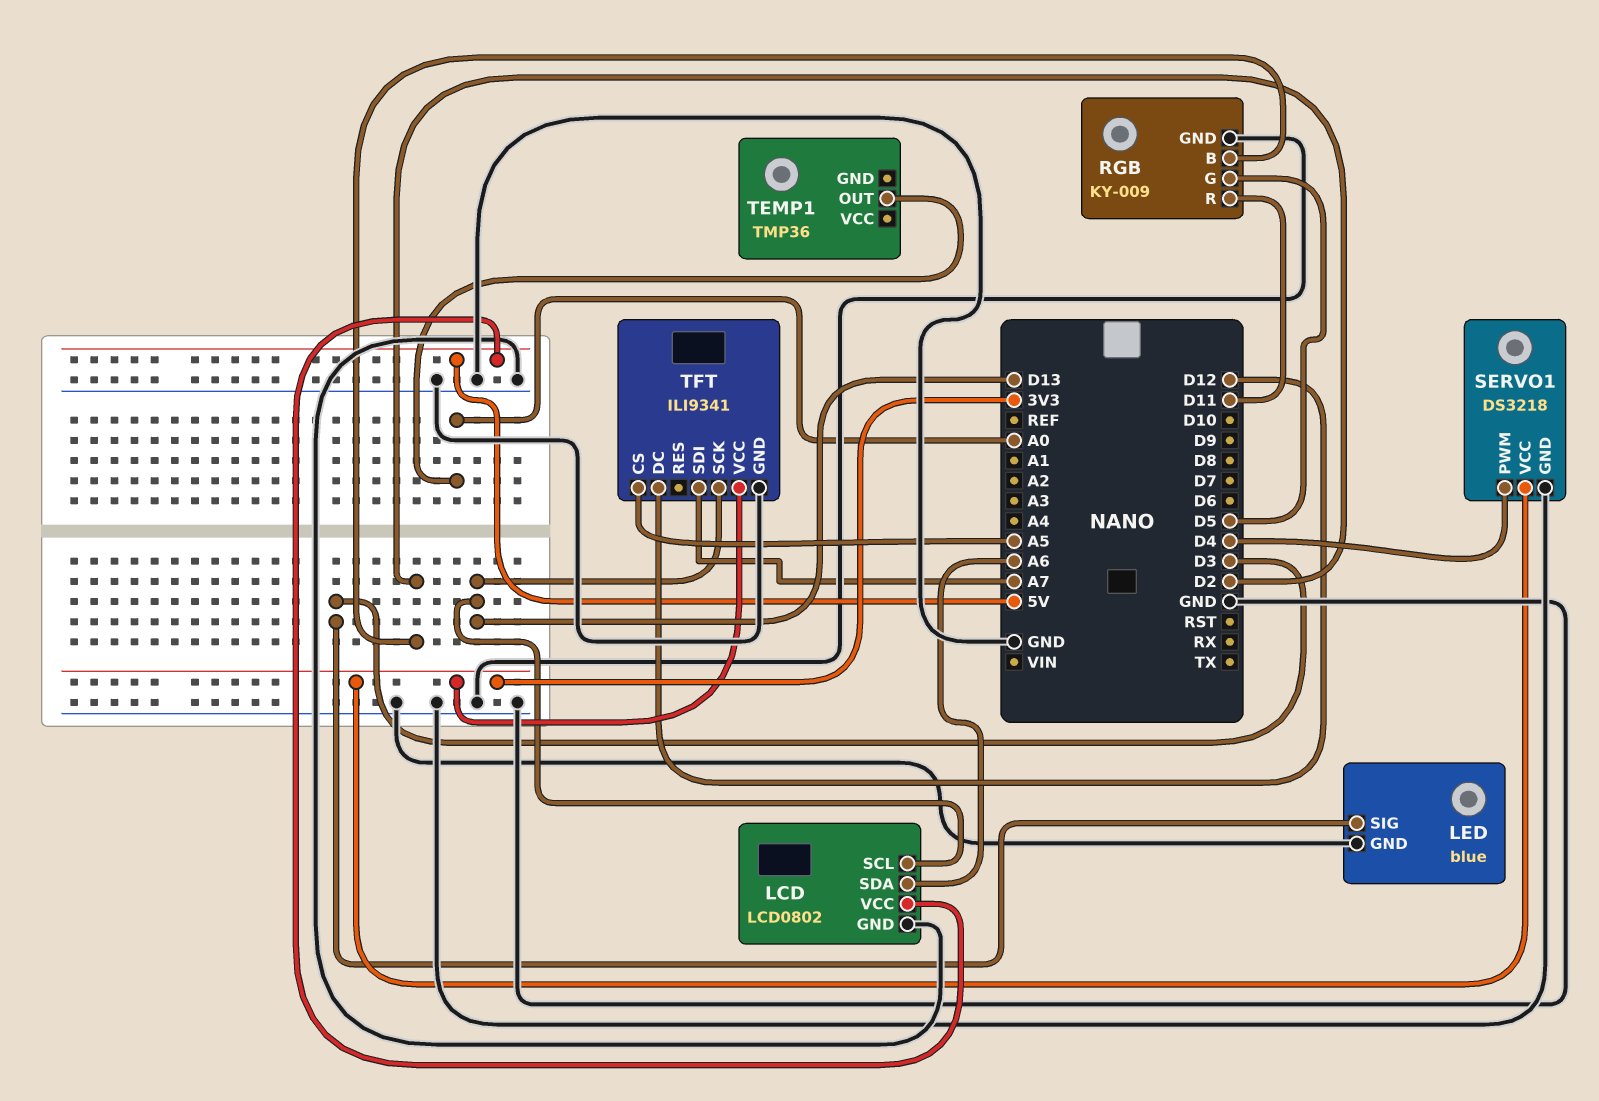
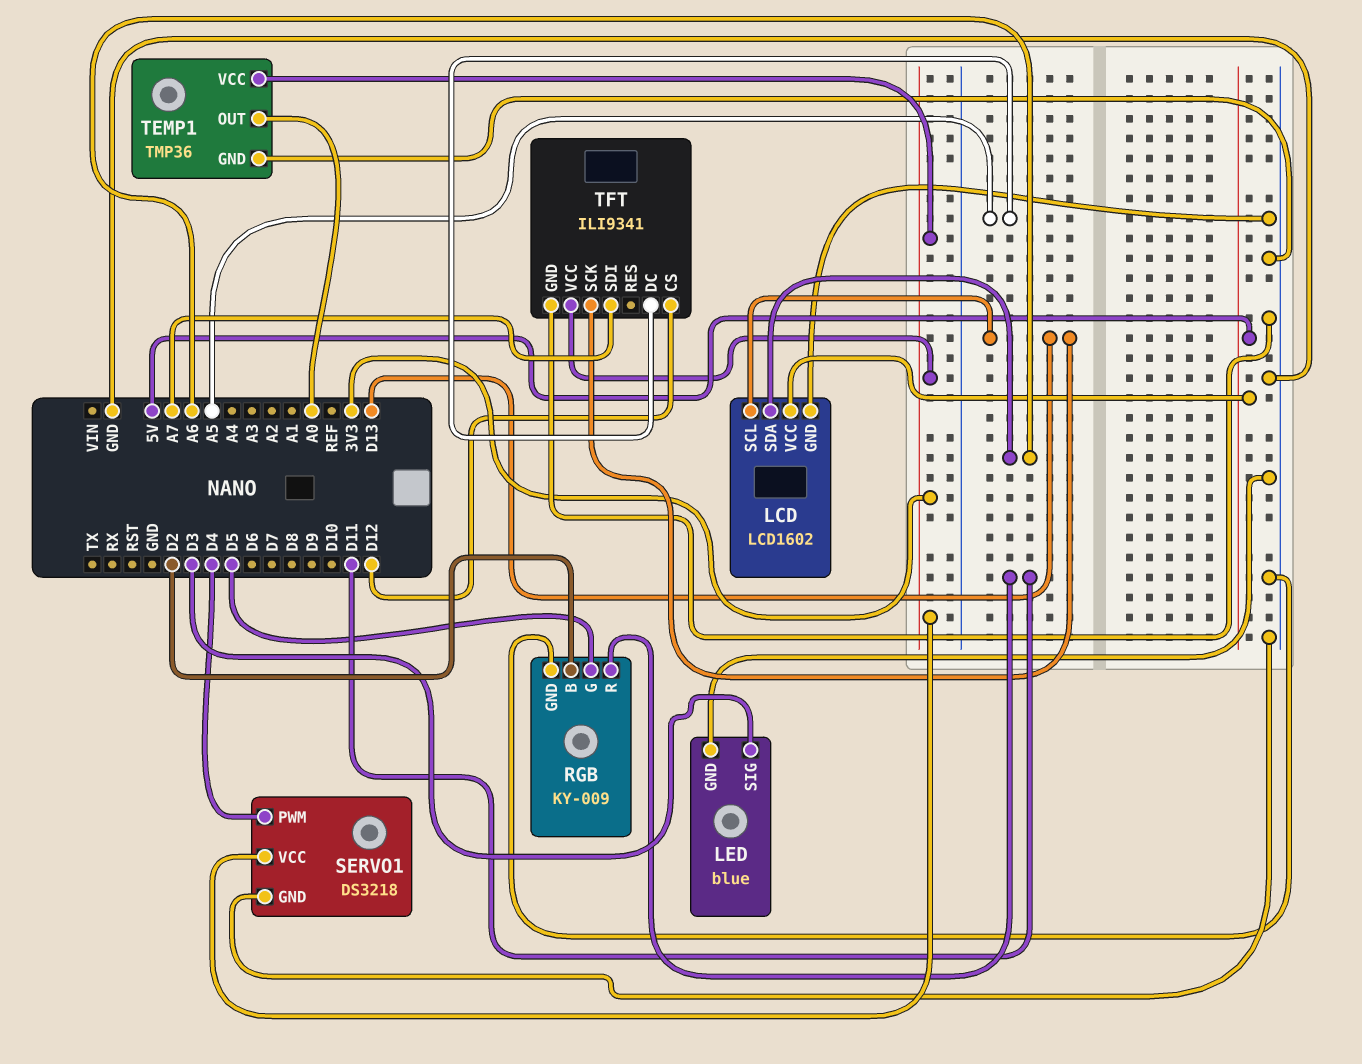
LCD: LCD0802 -> LCD1602
TEMP1 pin GND: none -> GND
TEMP1 pin VCC: none -> 3V3
TFT pin CS: A5 -> D12
TFT pin DC: D12 -> A5

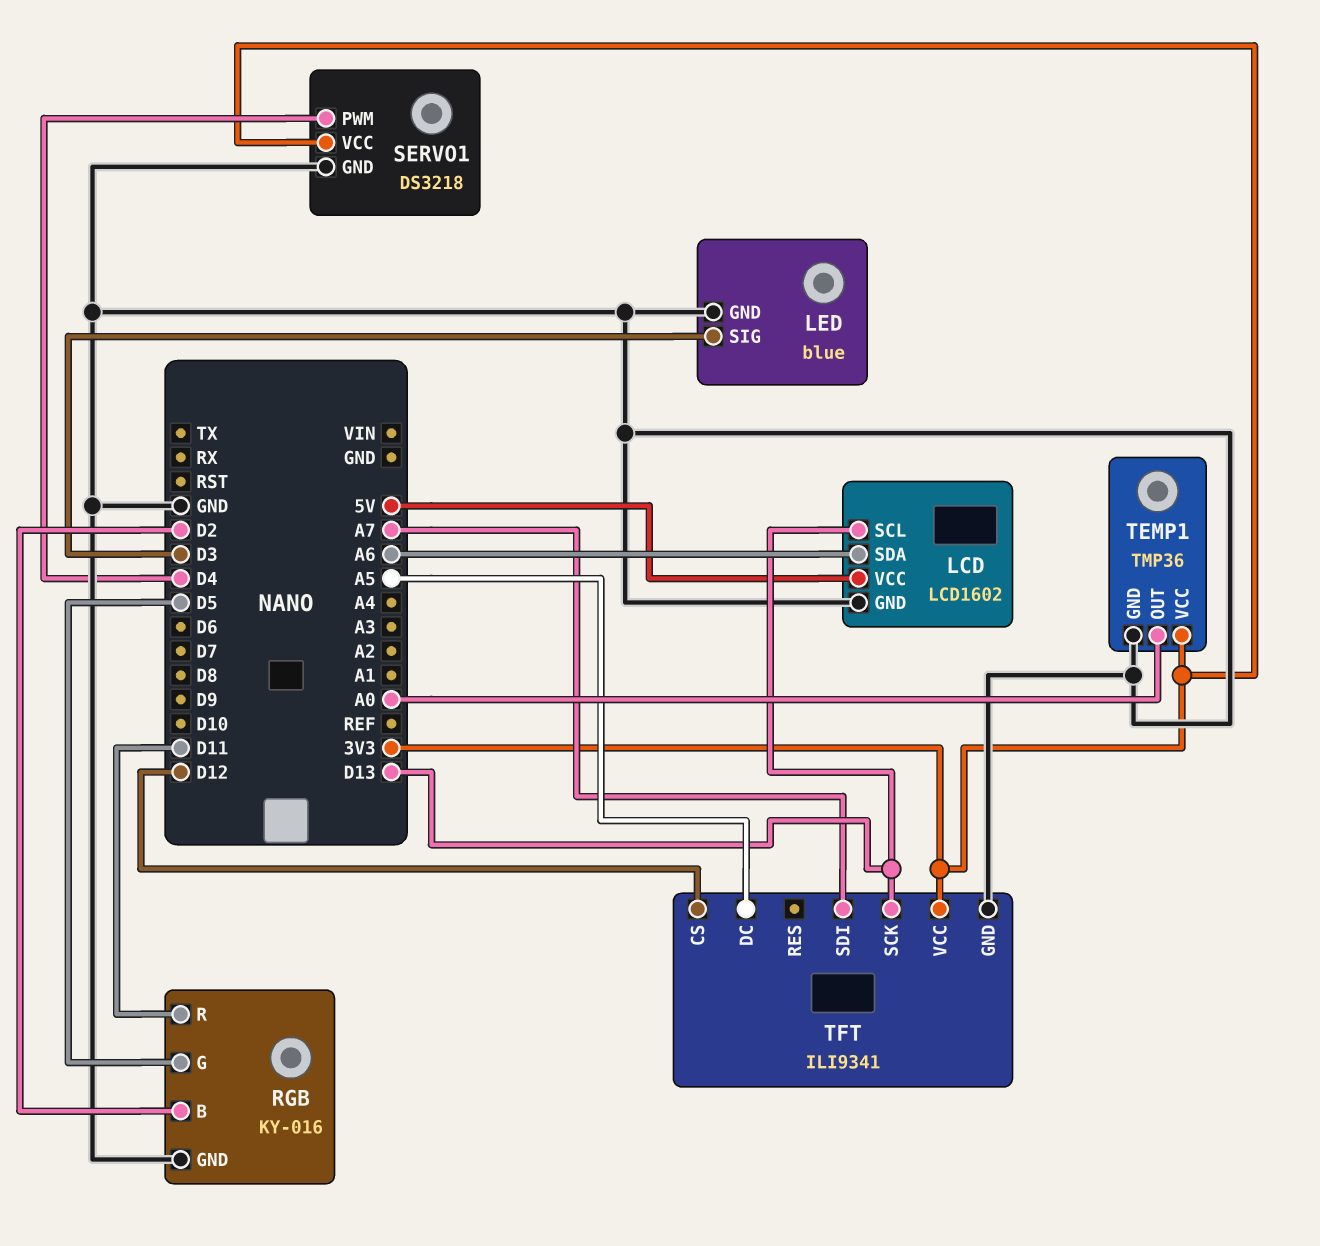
RGB: KY-009 -> KY-016

